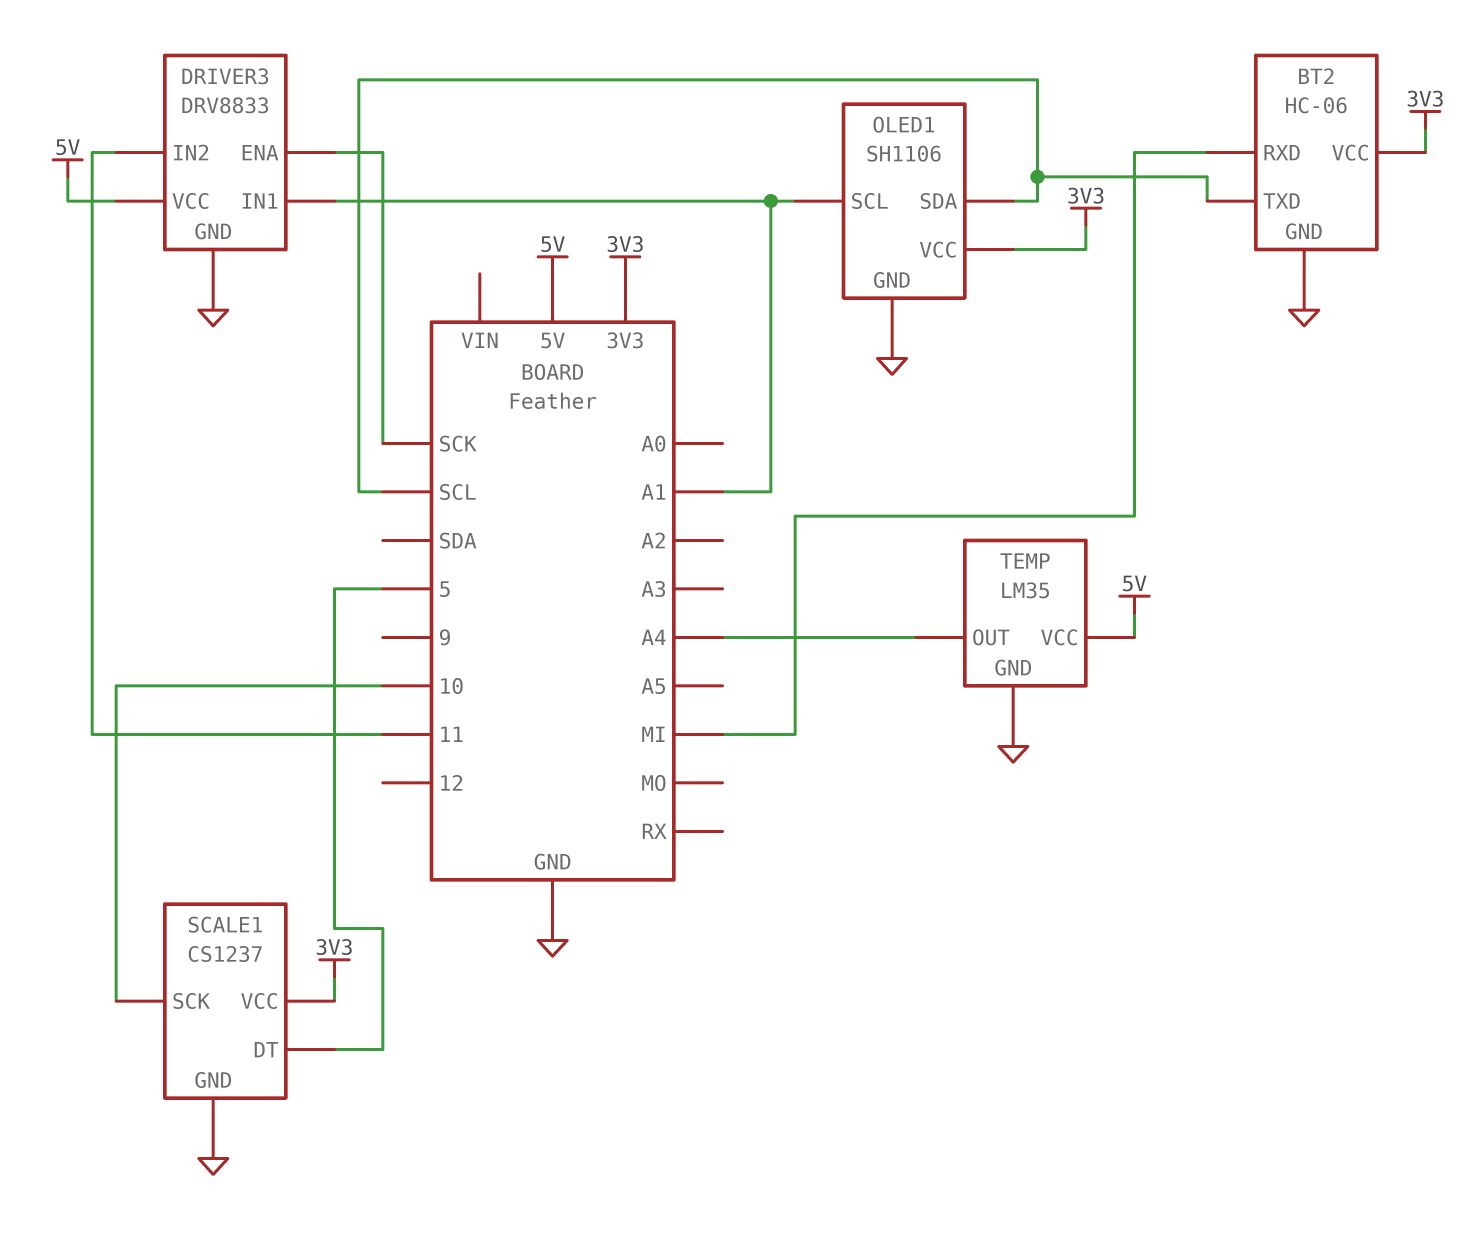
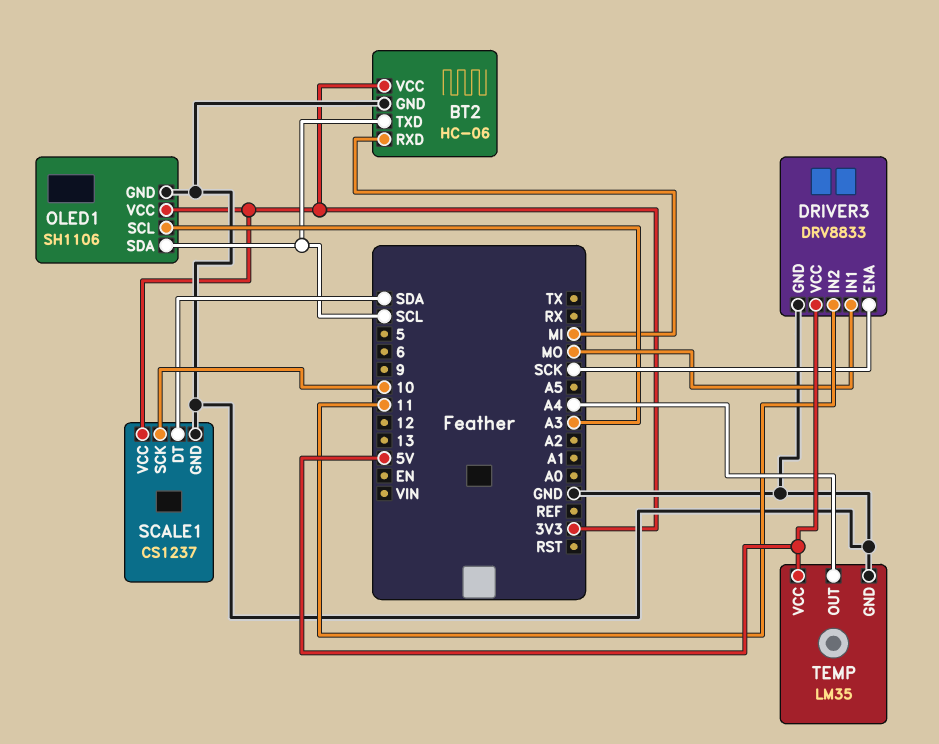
DRIVER3 pin IN1: A1 -> MO
OLED1 pin SCL: A1 -> A3
SCALE1 pin DT: 5 -> SDA

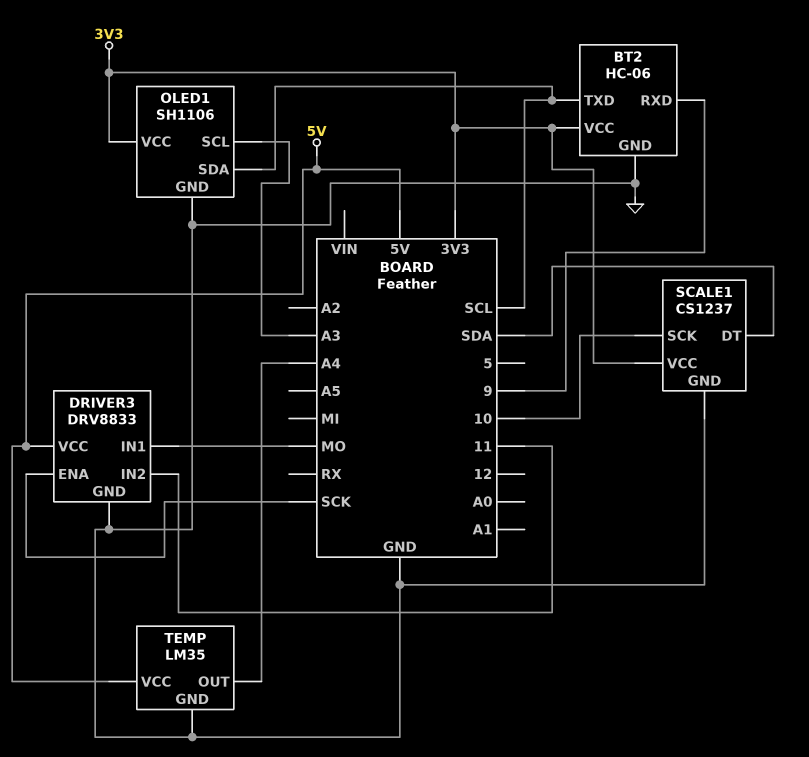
BT2 pin RXD: MI -> 9

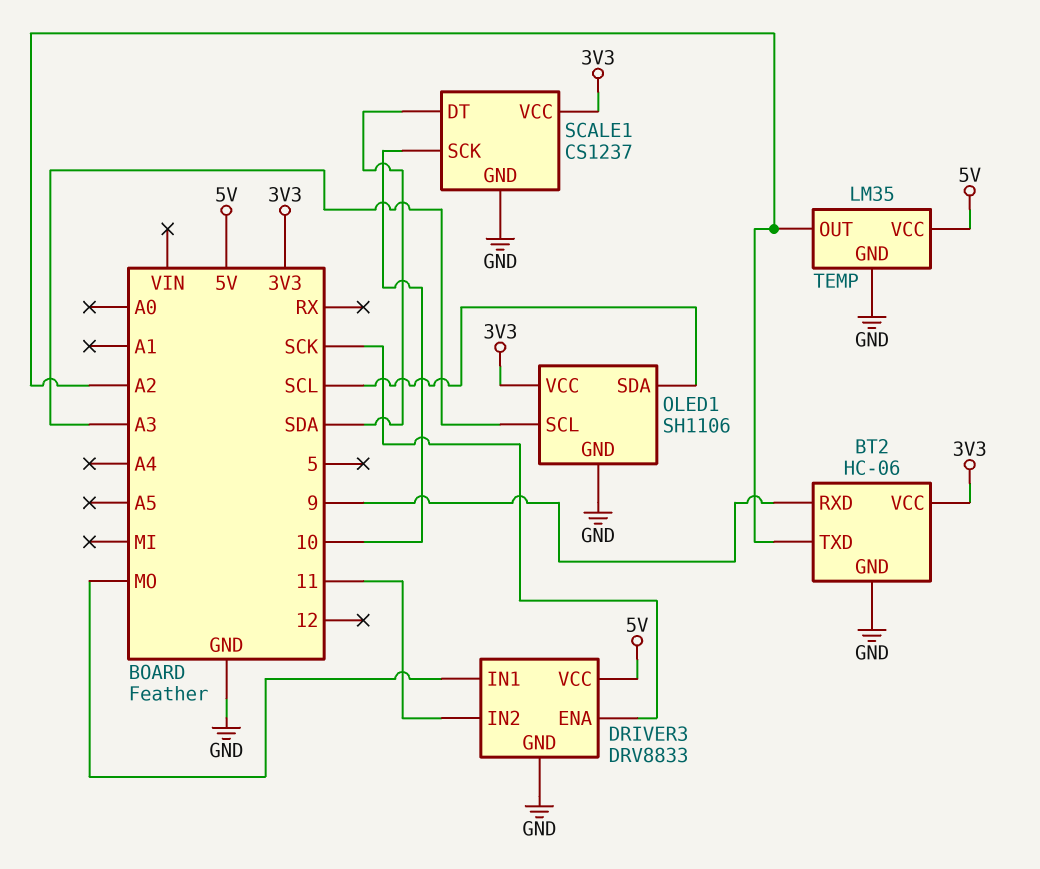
BT2 pin TXD: SCL -> A2
TEMP pin OUT: A4 -> A2

